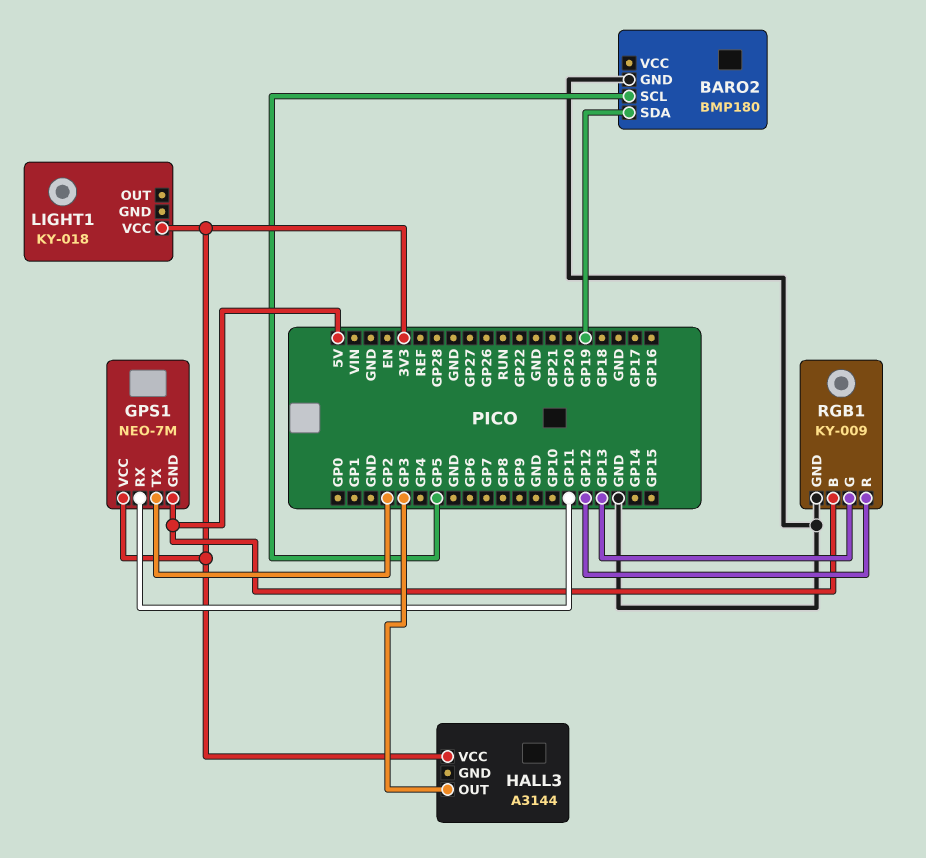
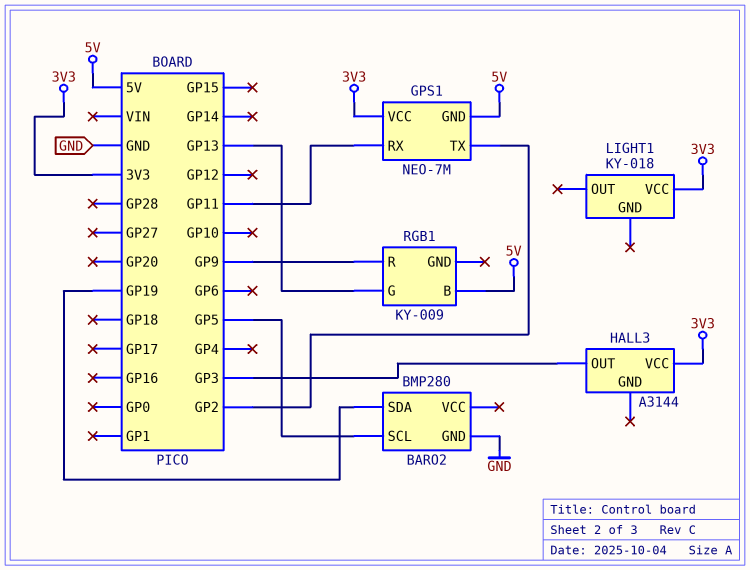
BARO2: BMP180 -> BMP280
RGB1 pin GND: GND -> none
RGB1 pin R: GP12 -> GP9

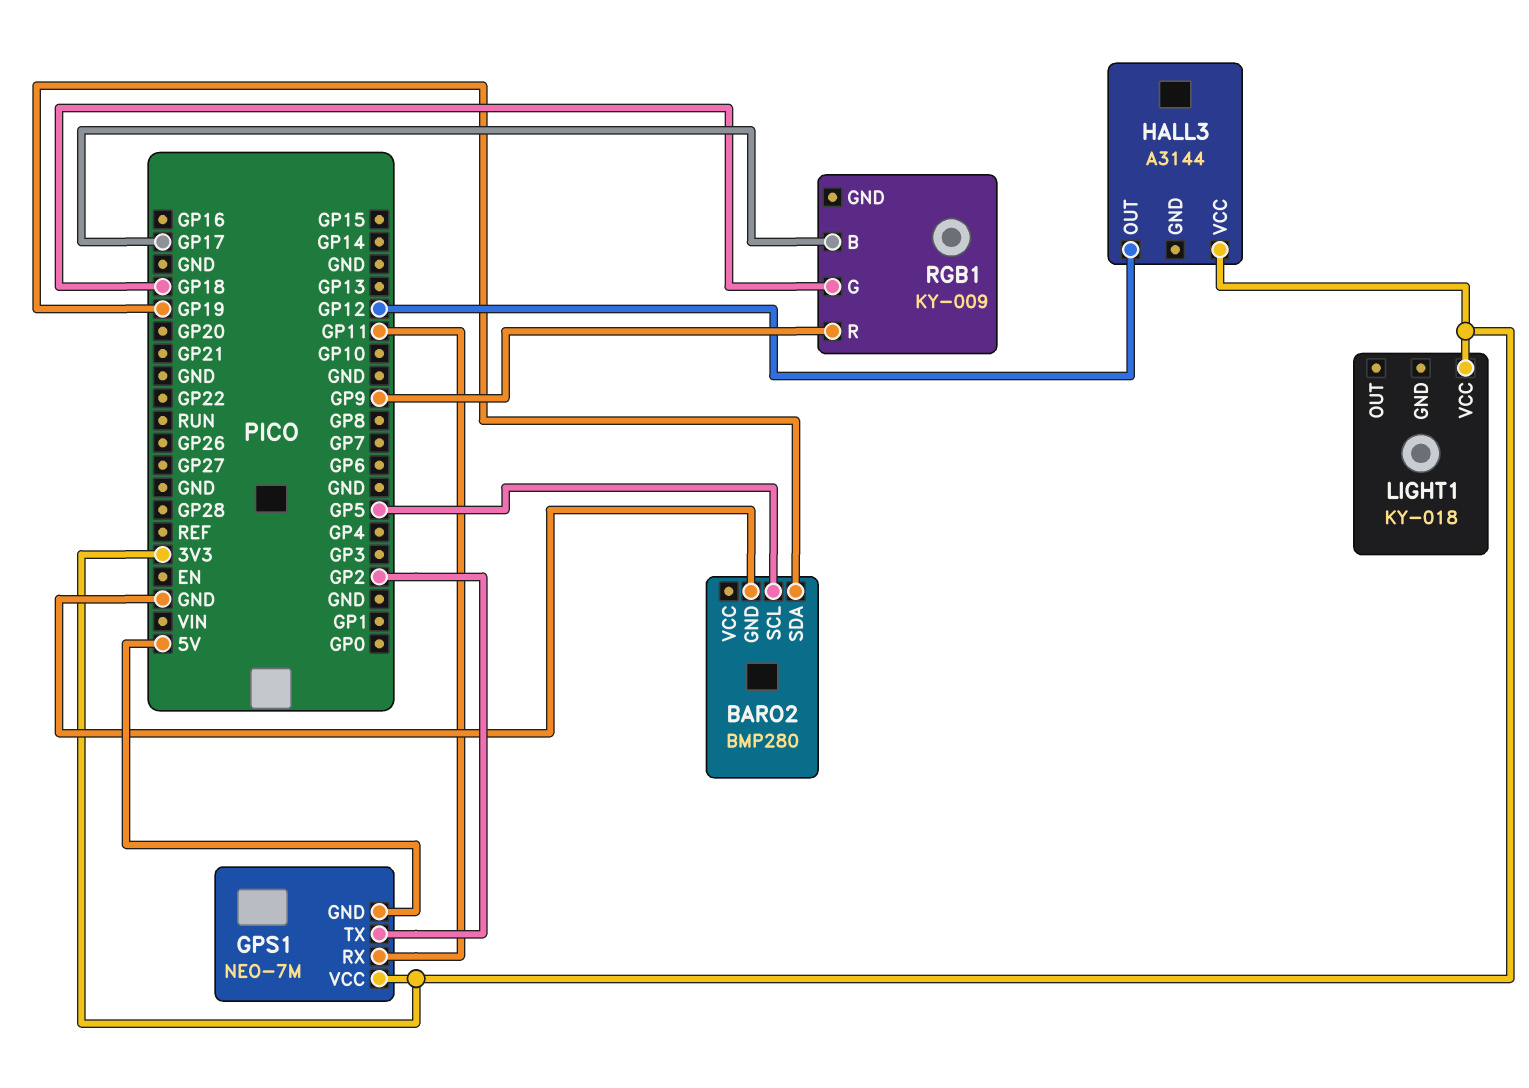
HALL3 pin OUT: GP3 -> GP12
RGB1 pin B: 5V -> GP17
RGB1 pin G: GP13 -> GP18

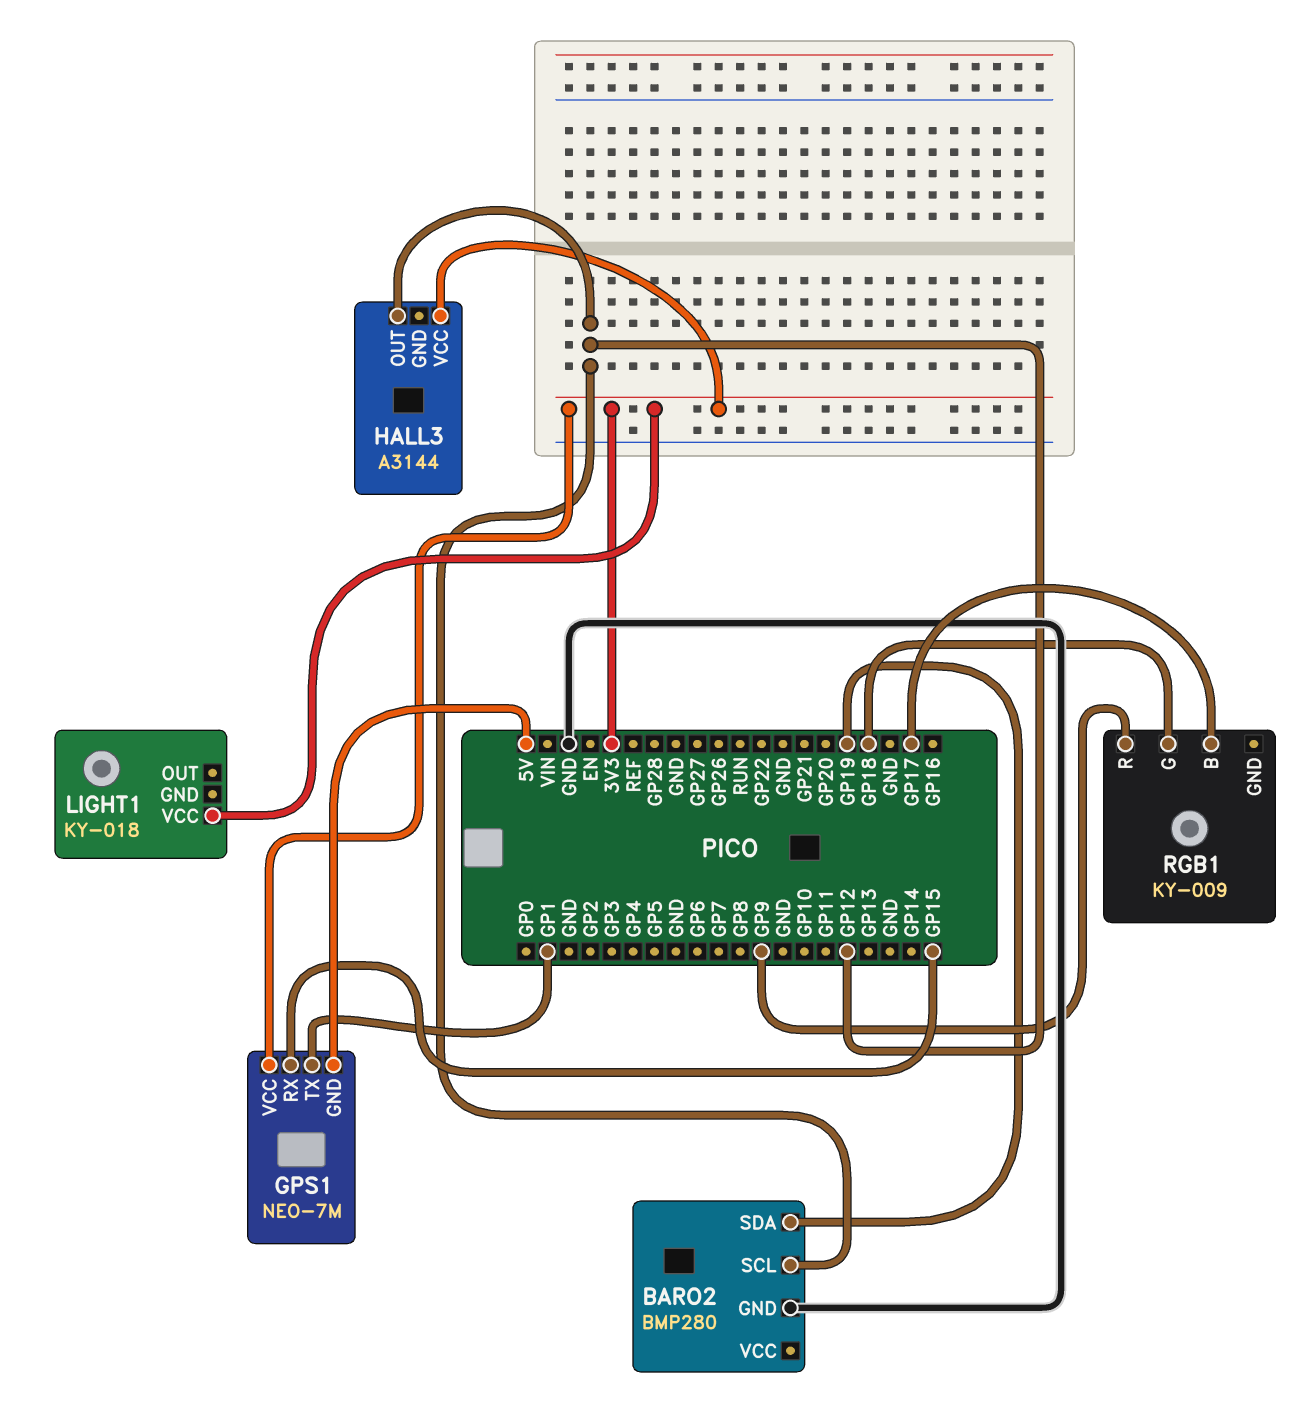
BARO2 pin SCL: GP5 -> GP12
GPS1 pin RX: GP11 -> GP15
GPS1 pin TX: GP2 -> GP1

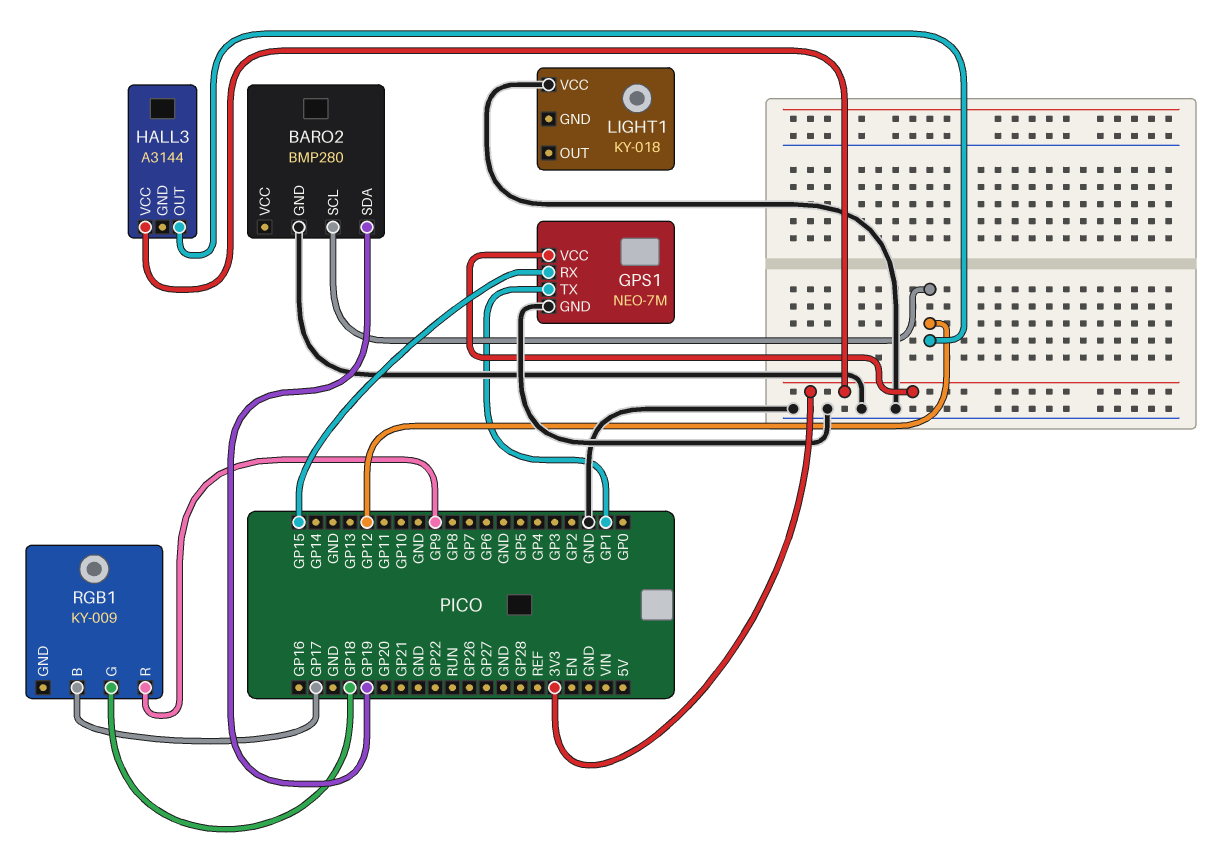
GPS1 pin GND: 5V -> GND
LIGHT1 pin VCC: 3V3 -> GND

